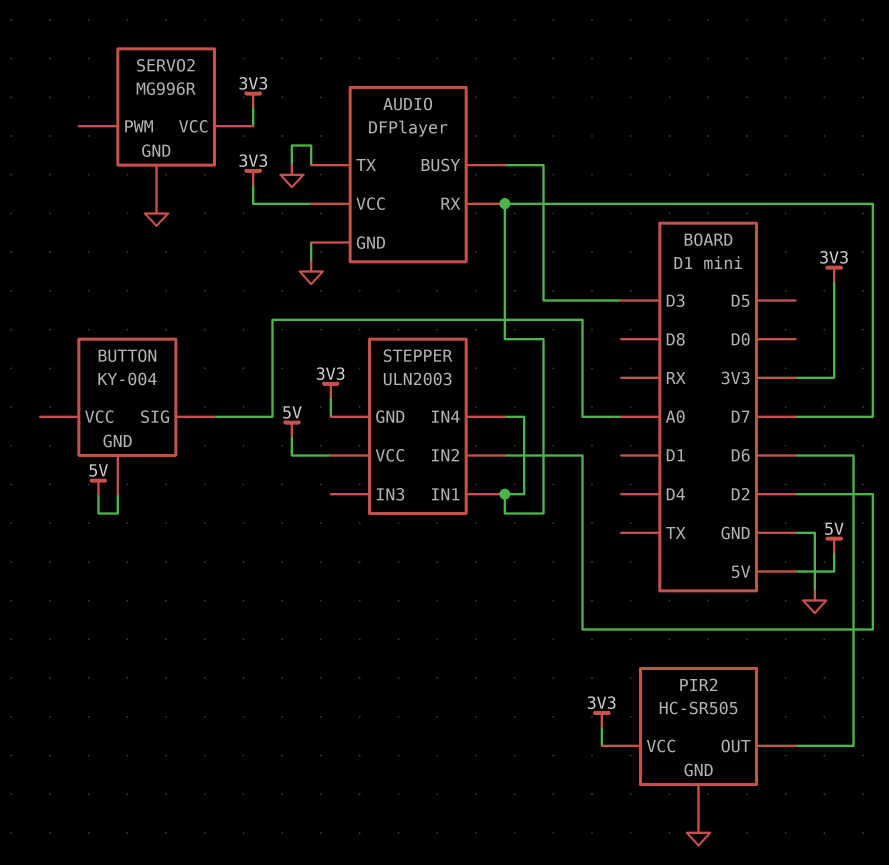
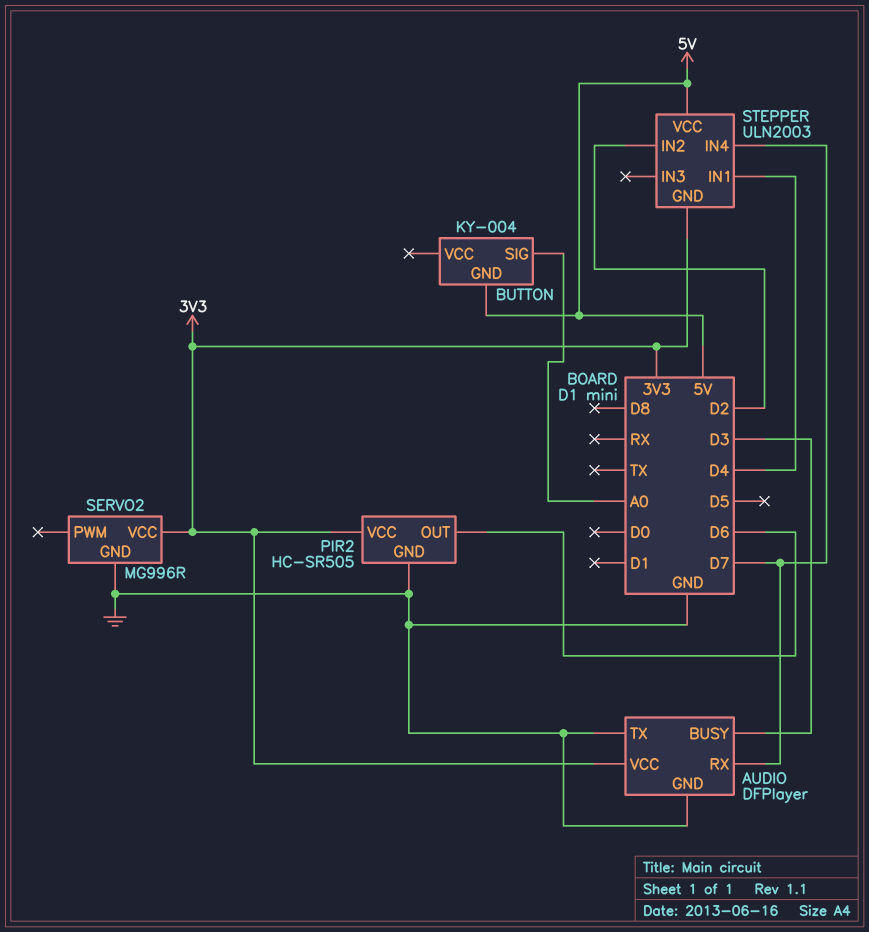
STEPPER pin IN1: D7 -> D4

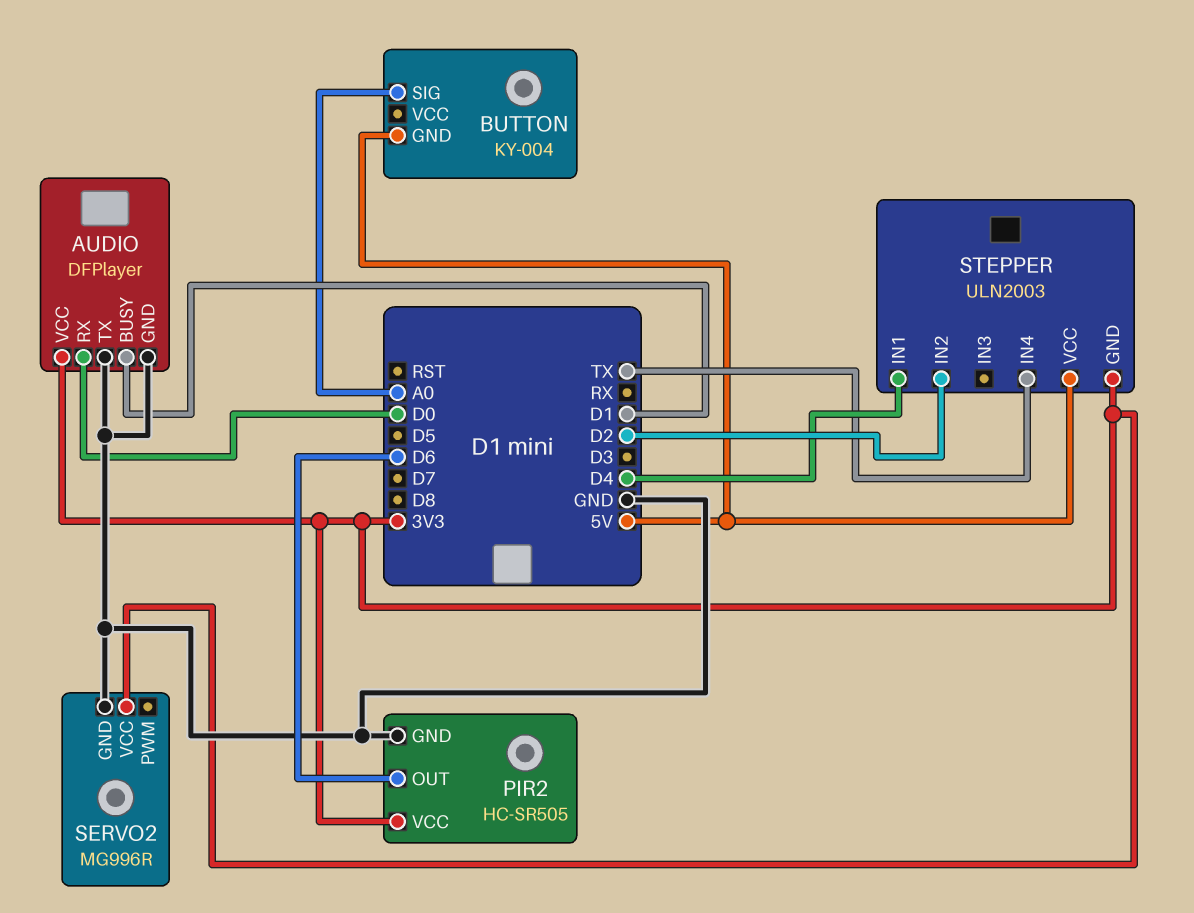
AUDIO pin BUSY: D3 -> D1
AUDIO pin RX: D7 -> D0
STEPPER pin IN4: D7 -> TX

